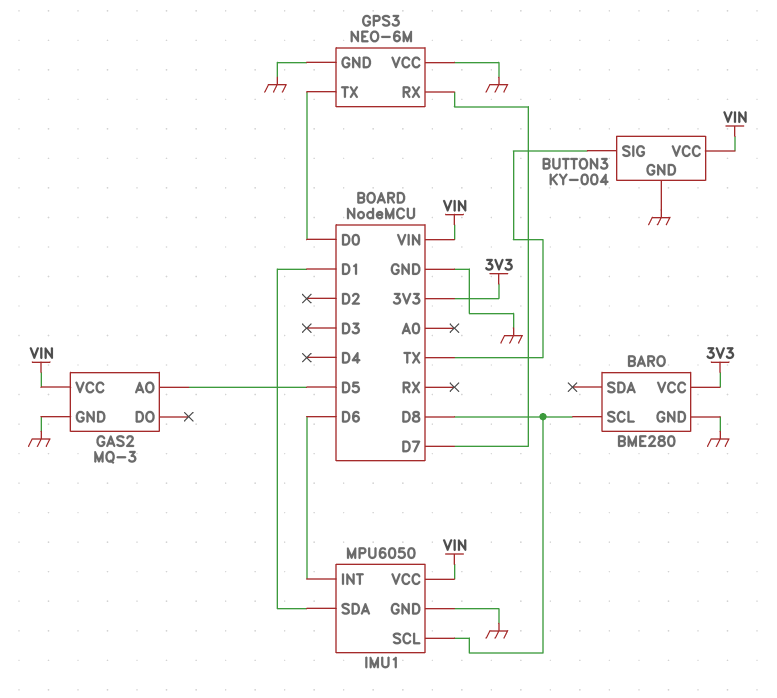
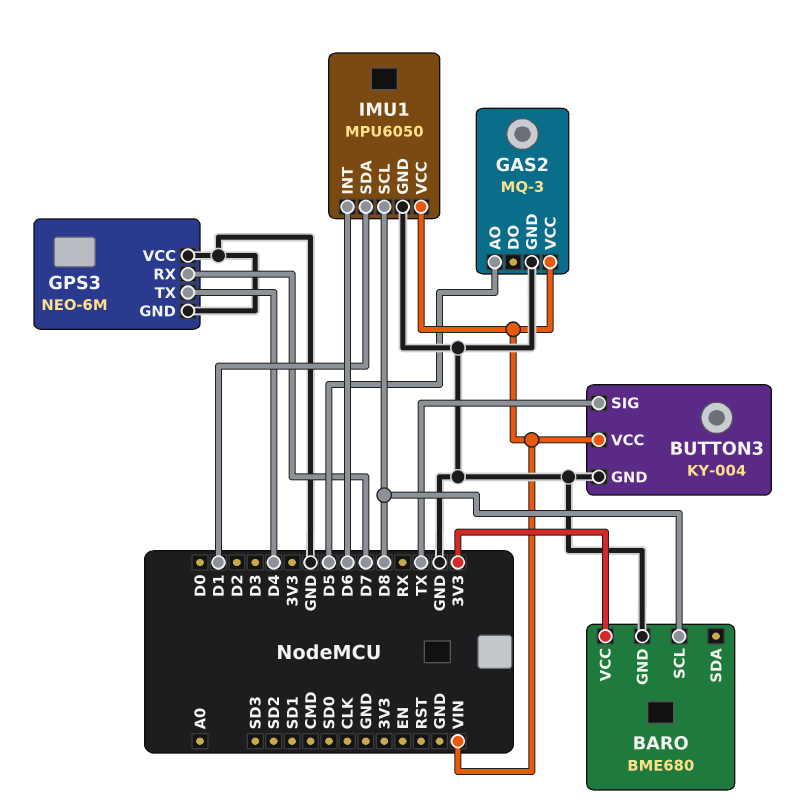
BARO: BME280 -> BME680
GPS3 pin TX: D0 -> D4

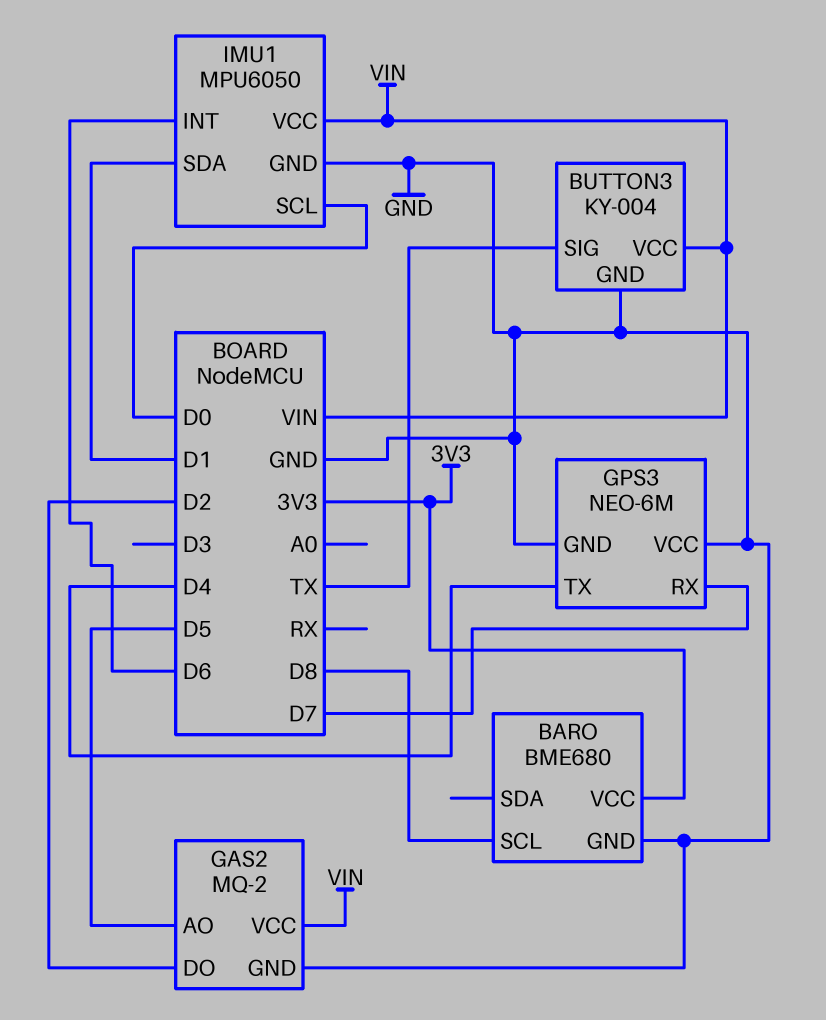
GAS2: MQ-3 -> MQ-2
GAS2 pin DO: none -> D2
IMU1 pin SCL: D8 -> D0

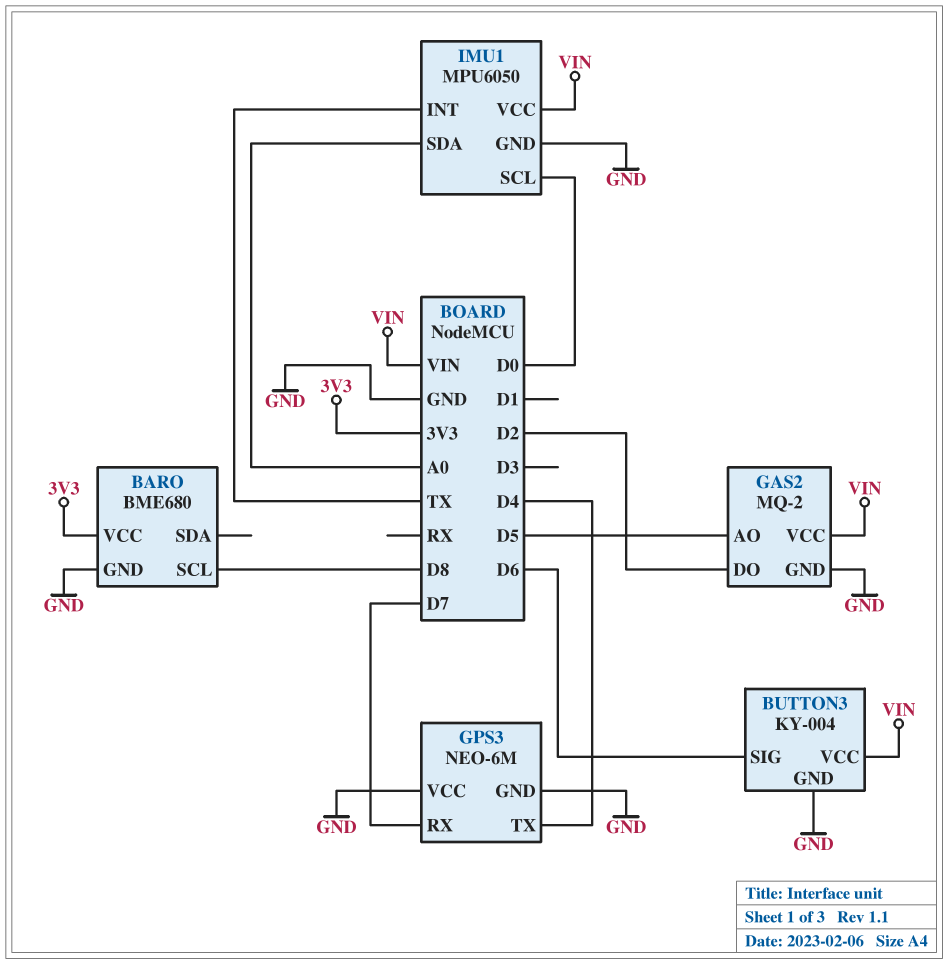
BUTTON3 pin SIG: TX -> D6
IMU1 pin INT: D6 -> TX
IMU1 pin SDA: D1 -> A0

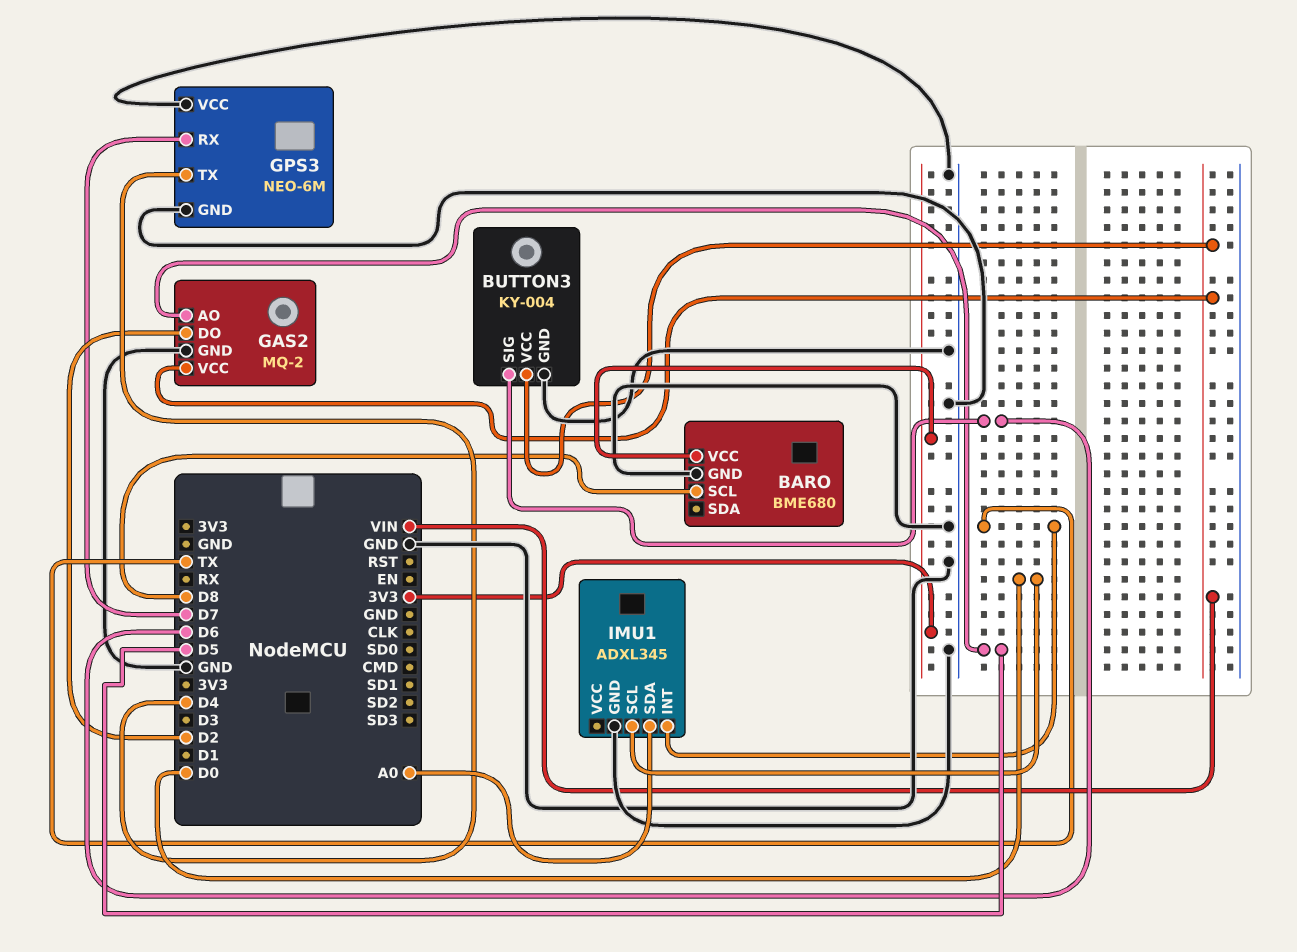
IMU1: MPU6050 -> ADXL345
IMU1 pin VCC: VIN -> none

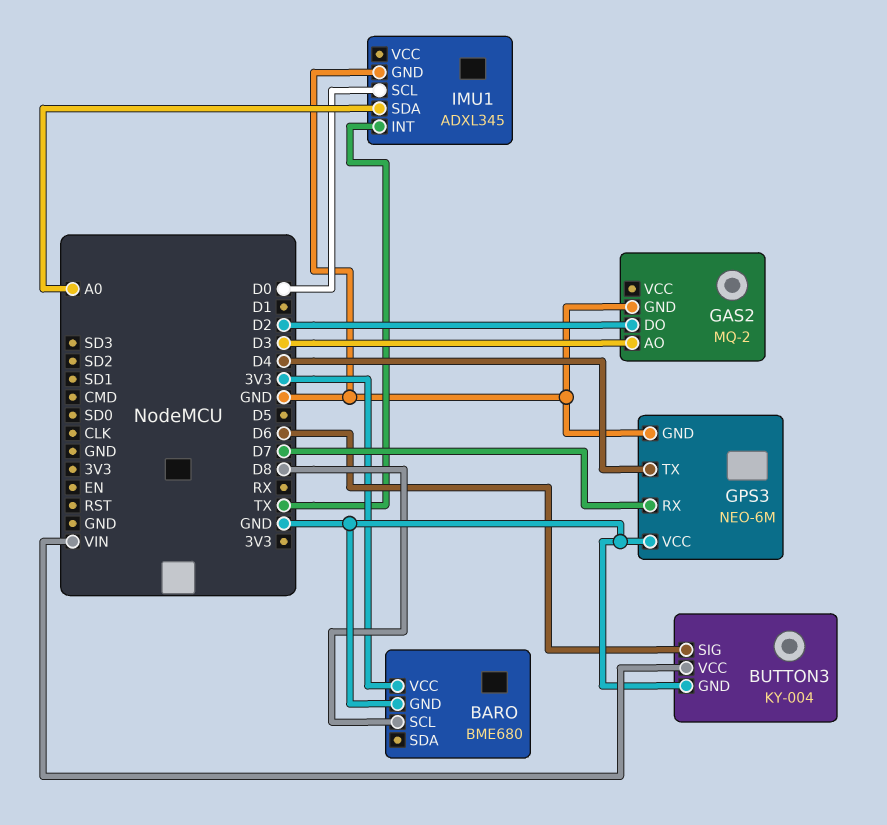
GAS2 pin AO: D5 -> D3
GAS2 pin VCC: VIN -> none

